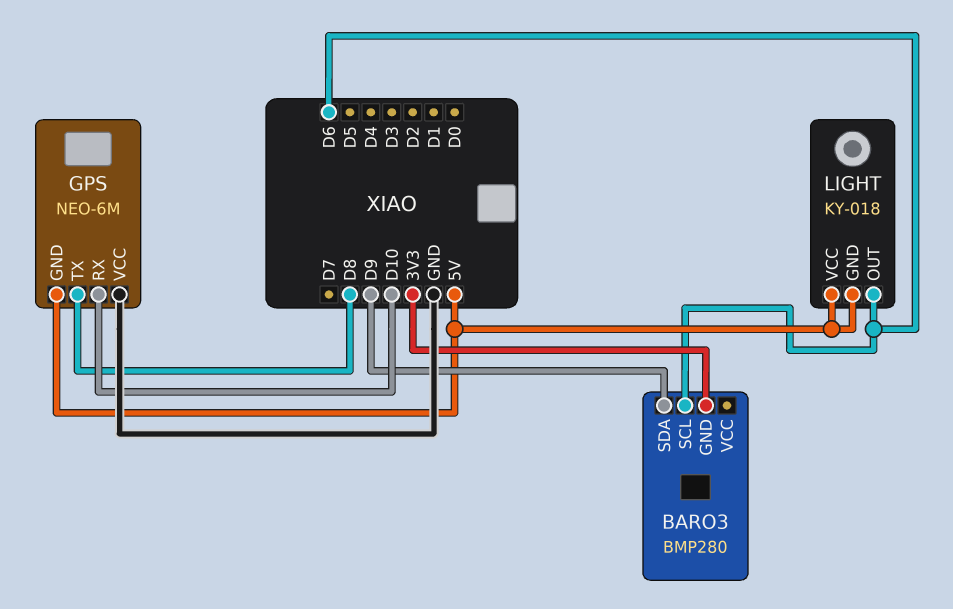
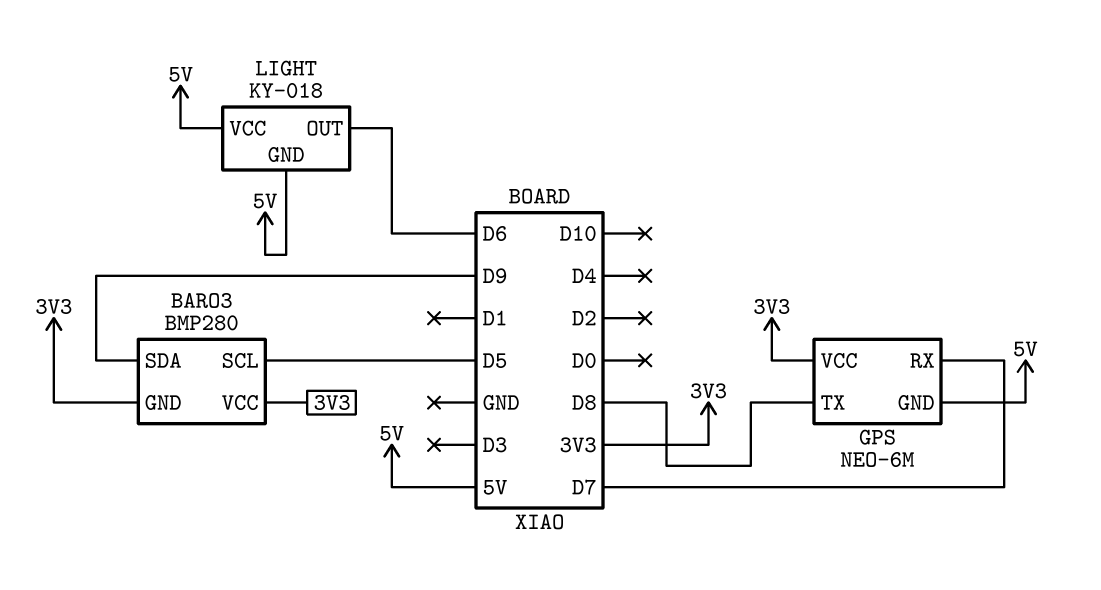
BARO3 pin SCL: D6 -> D5
BARO3 pin VCC: none -> 3V3
GPS pin RX: D10 -> D7
GPS pin VCC: GND -> 3V3

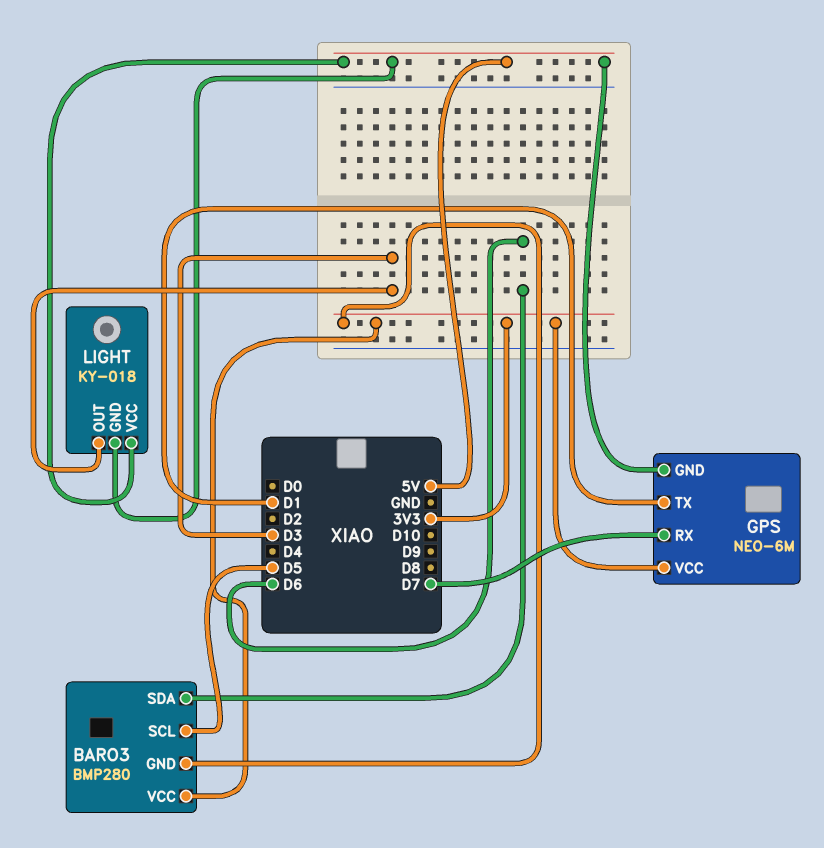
BARO3 pin SDA: D9 -> D6
GPS pin TX: D8 -> D1
LIGHT pin OUT: D6 -> D3

